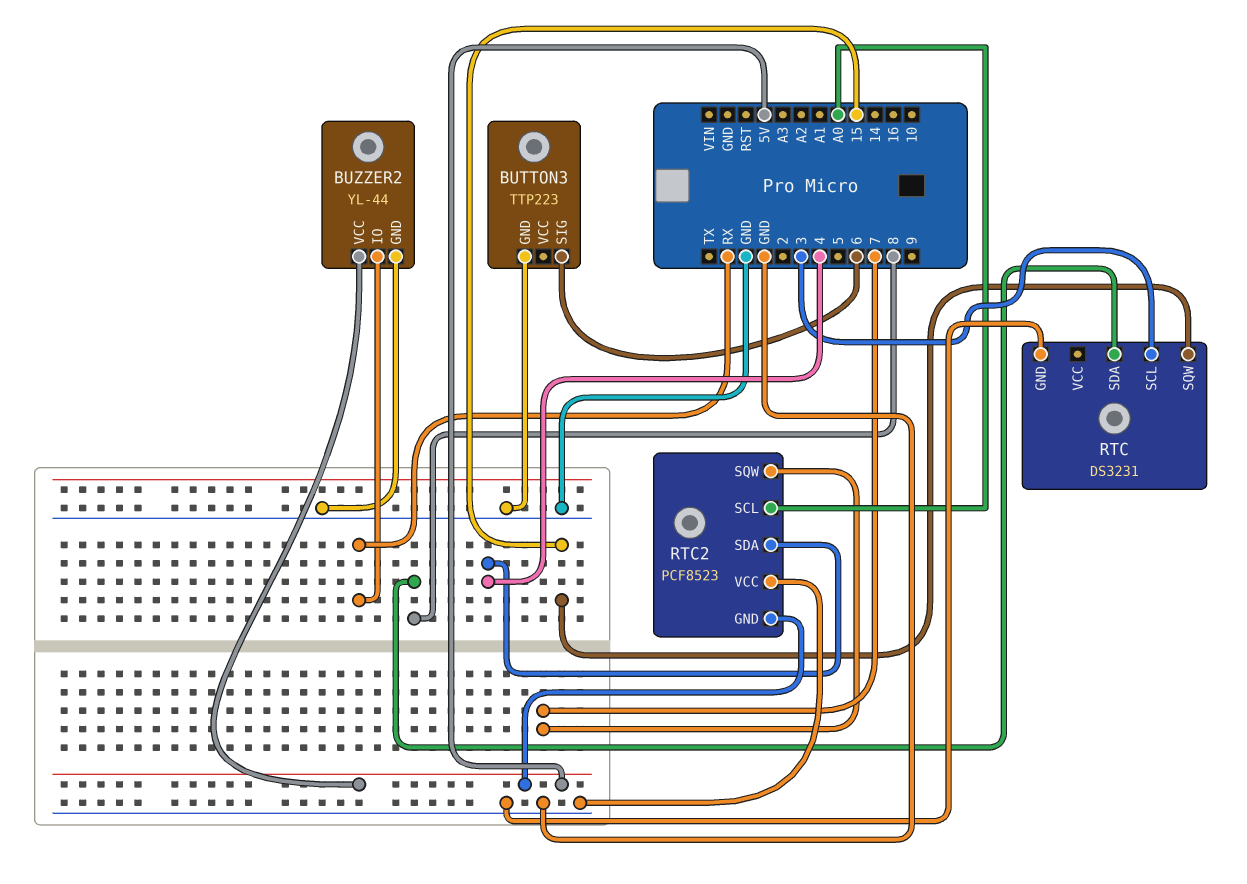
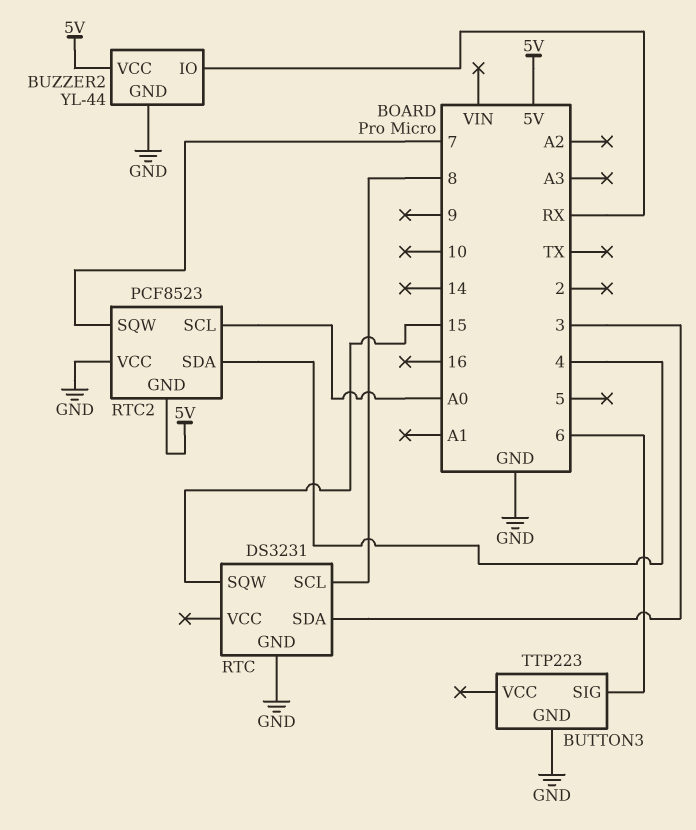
RTC pin SCL: 3 -> 8
RTC pin SDA: 8 -> 3

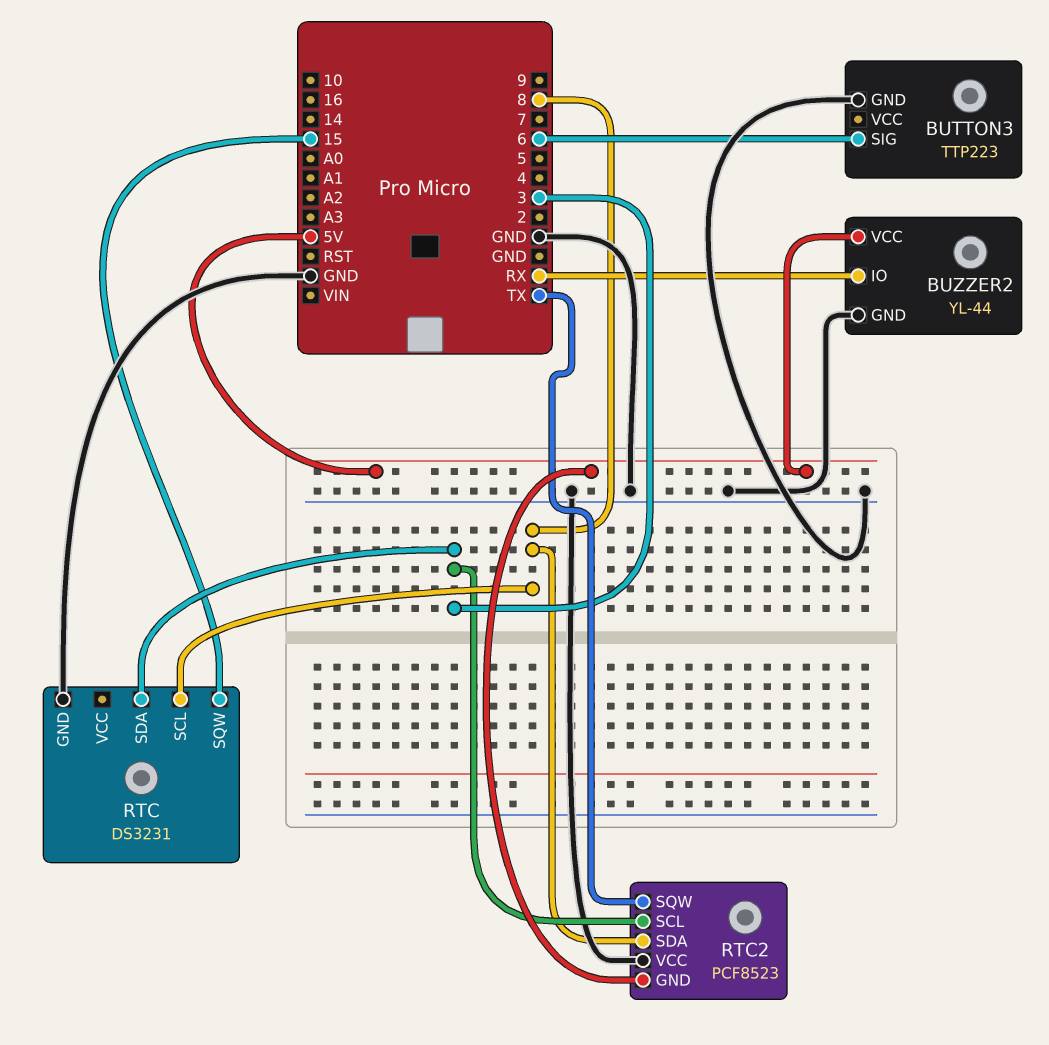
RTC2 pin SCL: A0 -> 3
RTC2 pin SDA: 4 -> 8
RTC2 pin SQW: 7 -> TX

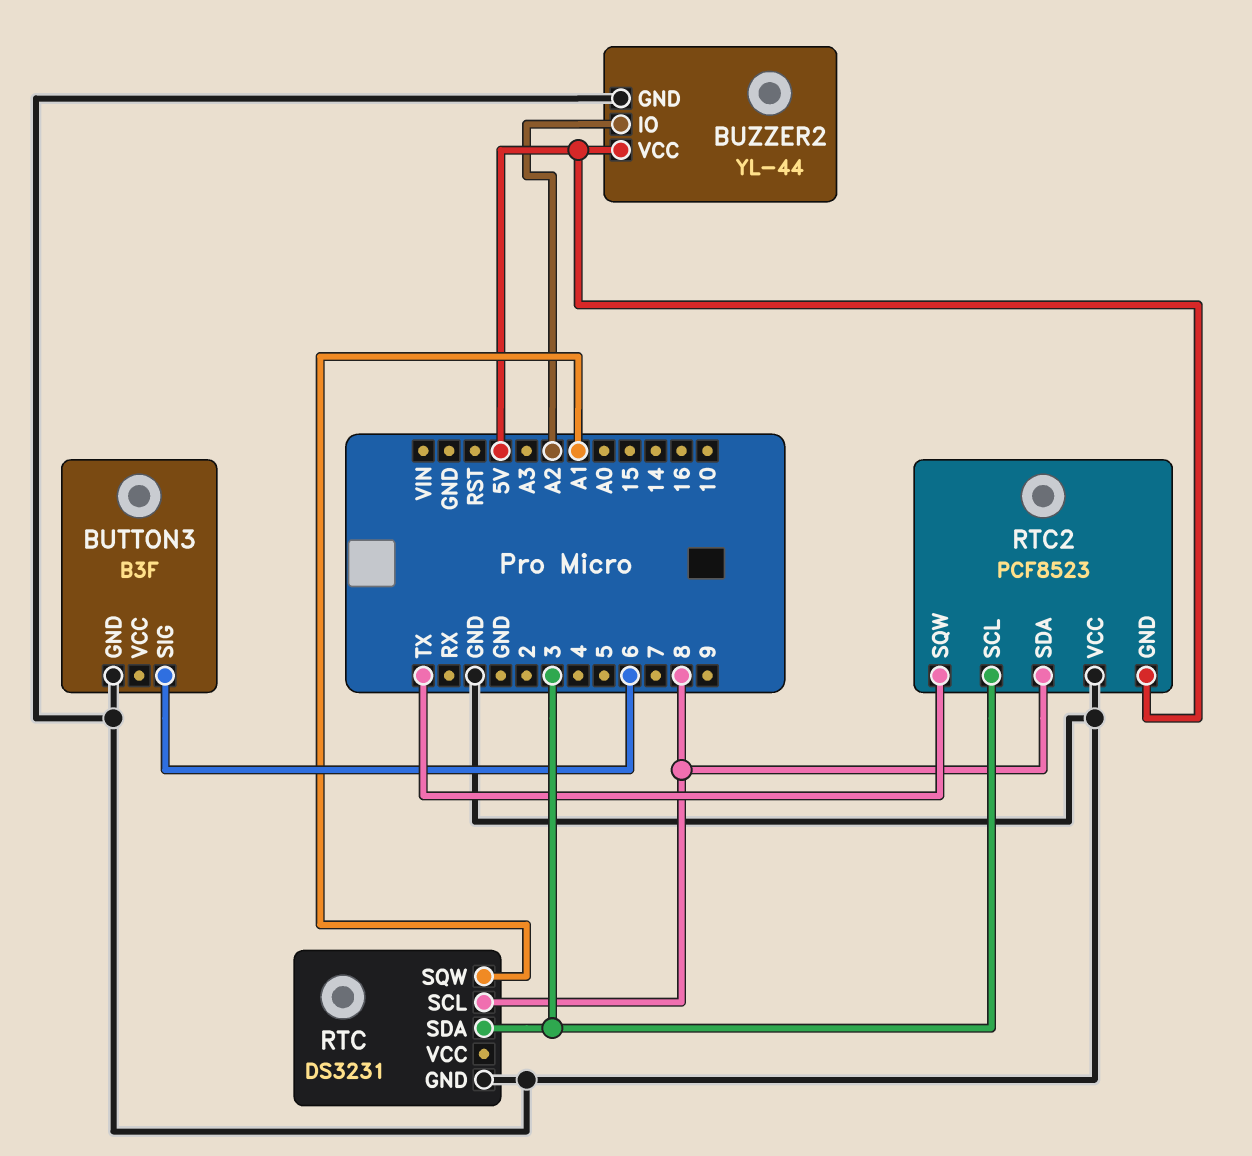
BUTTON3: TTP223 -> B3F
BUZZER2 pin IO: RX -> A2
RTC pin SQW: 15 -> A1

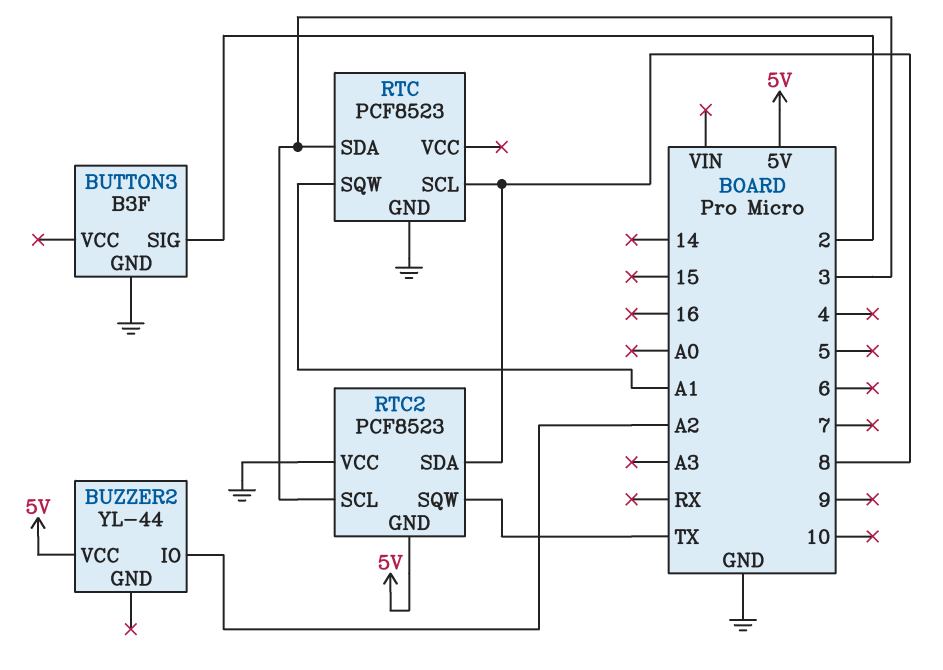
BUTTON3 pin SIG: 6 -> 2
BUZZER2 pin GND: GND -> none
RTC: DS3231 -> PCF8523

